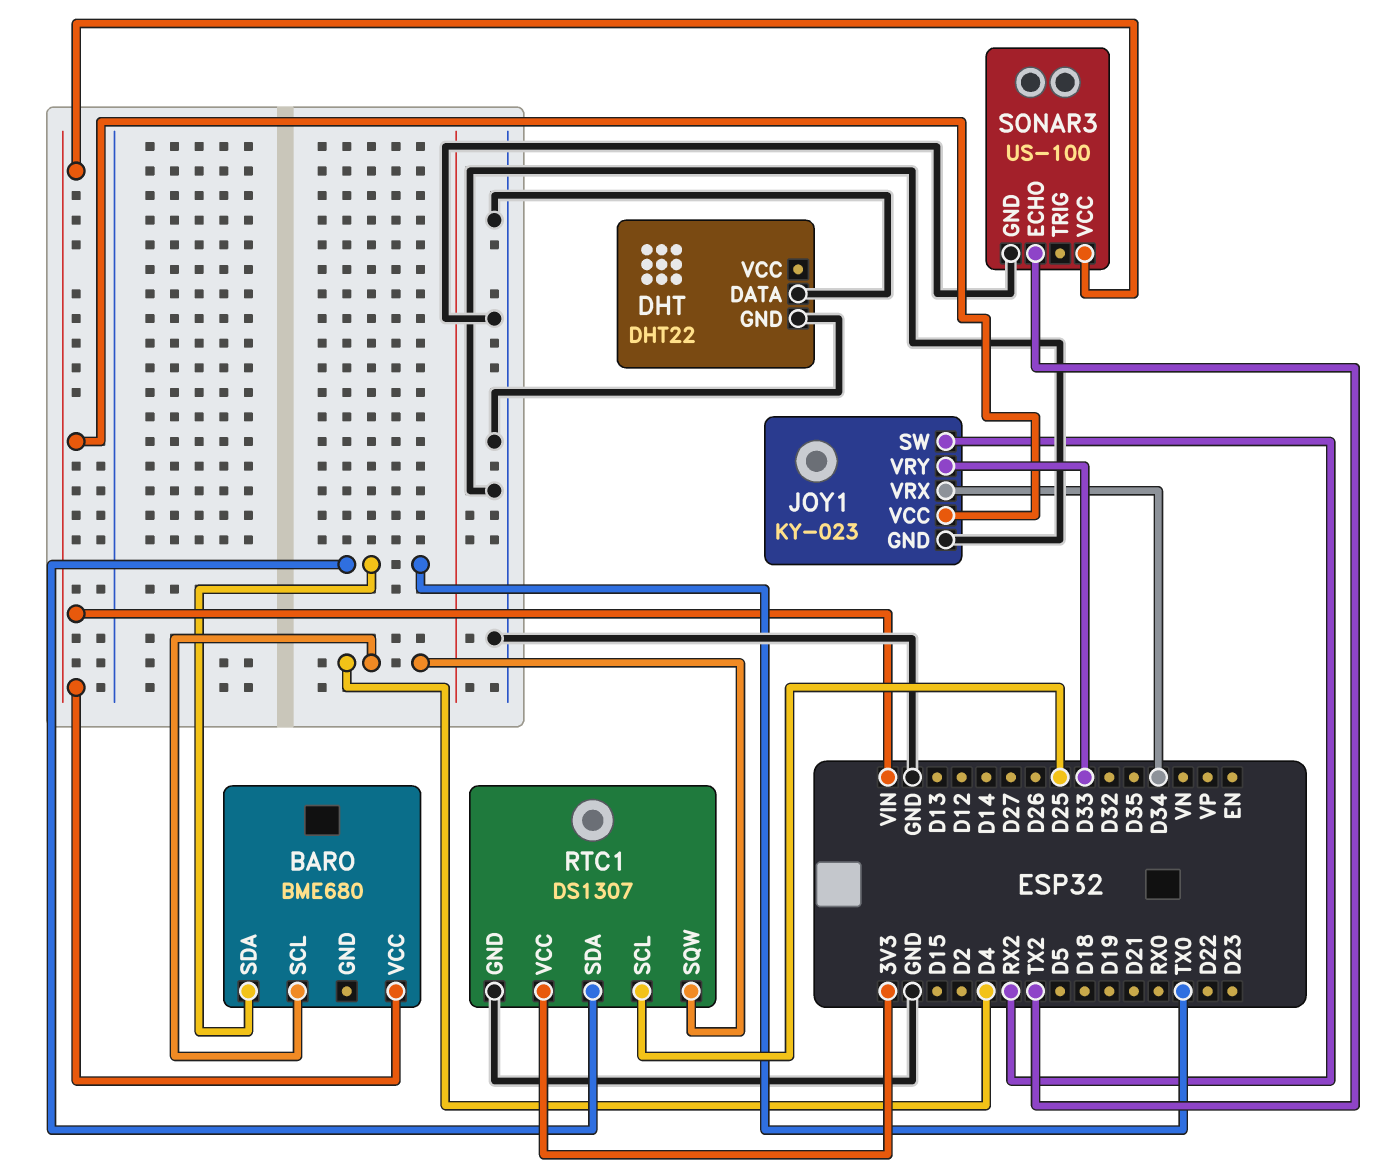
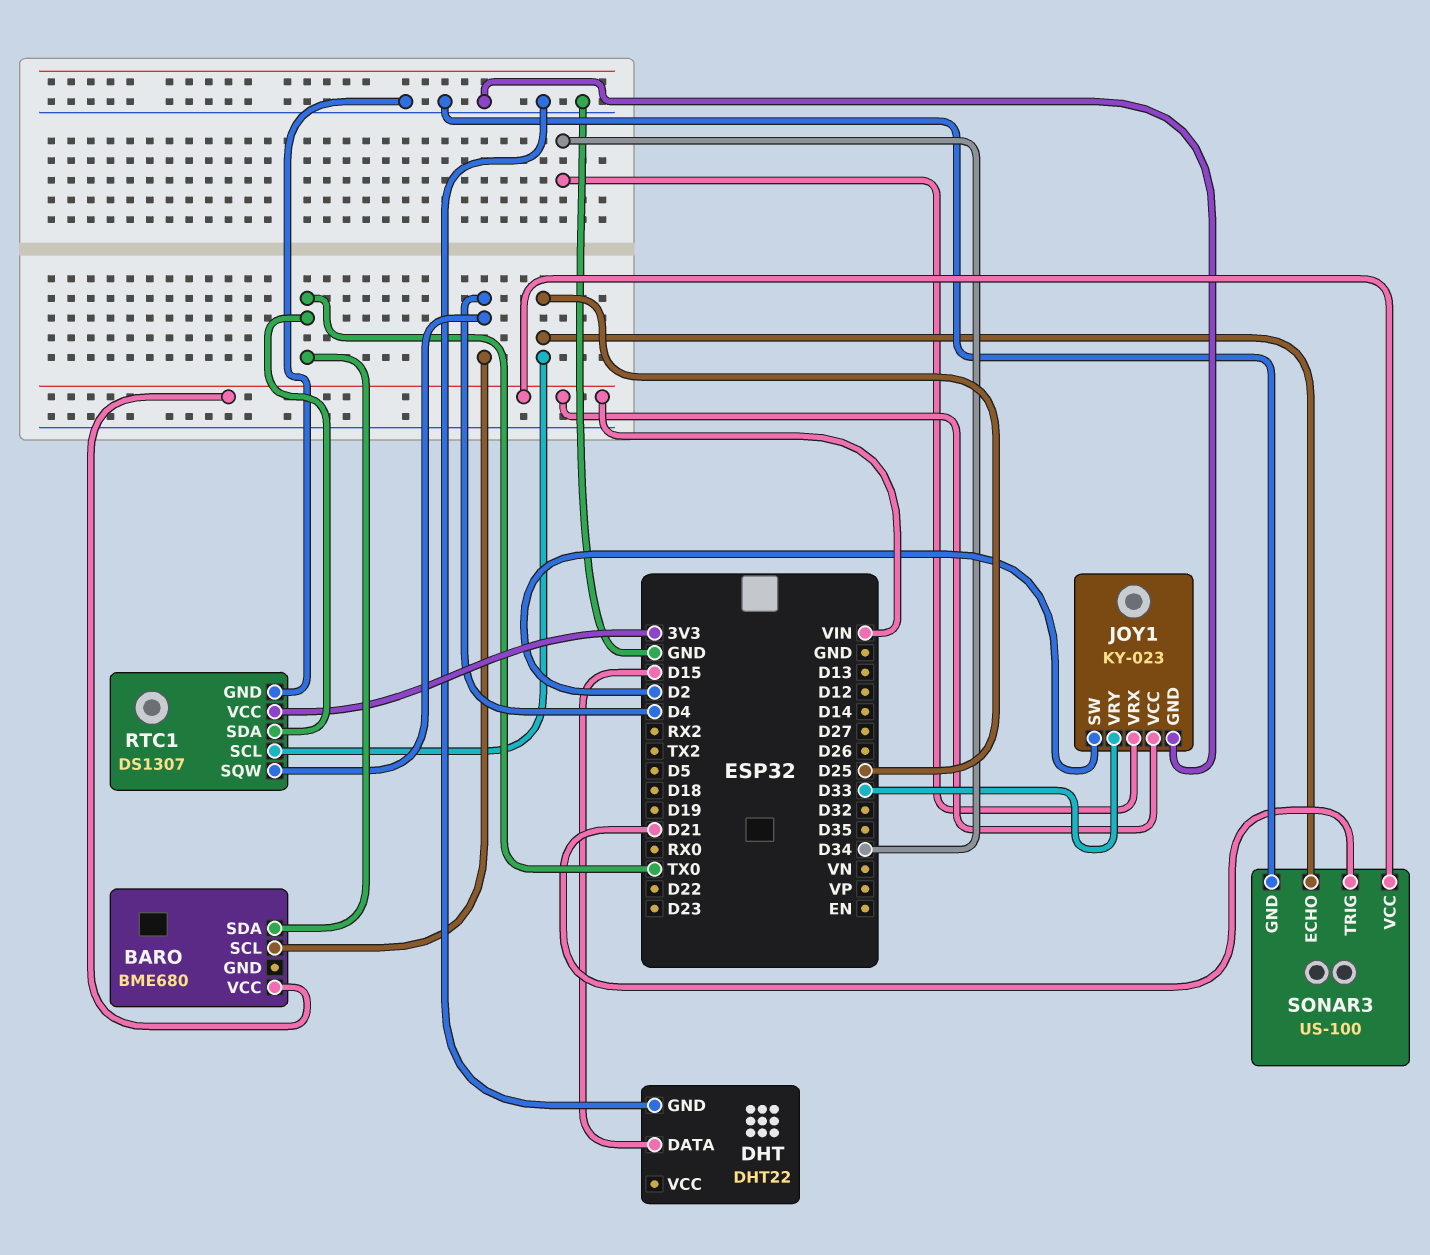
DHT pin DATA: GND -> D15
JOY1 pin SW: RX2 -> D2
SONAR3 pin ECHO: TX2 -> D25
SONAR3 pin TRIG: none -> D21

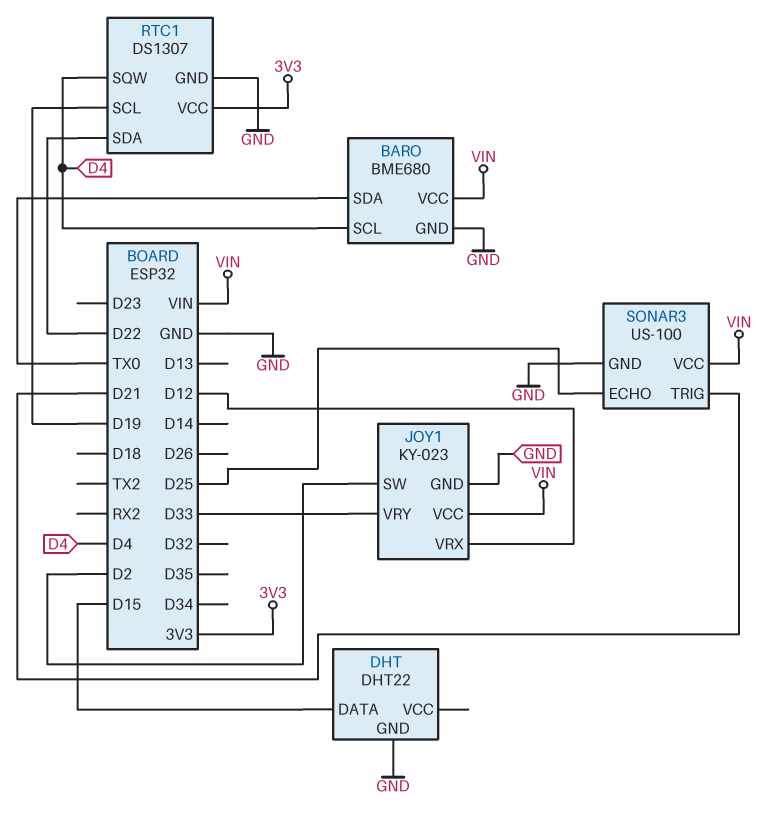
BARO pin GND: none -> GND
JOY1 pin VRX: D34 -> D12
RTC1 pin SCL: D25 -> D19
RTC1 pin SDA: TX0 -> D22

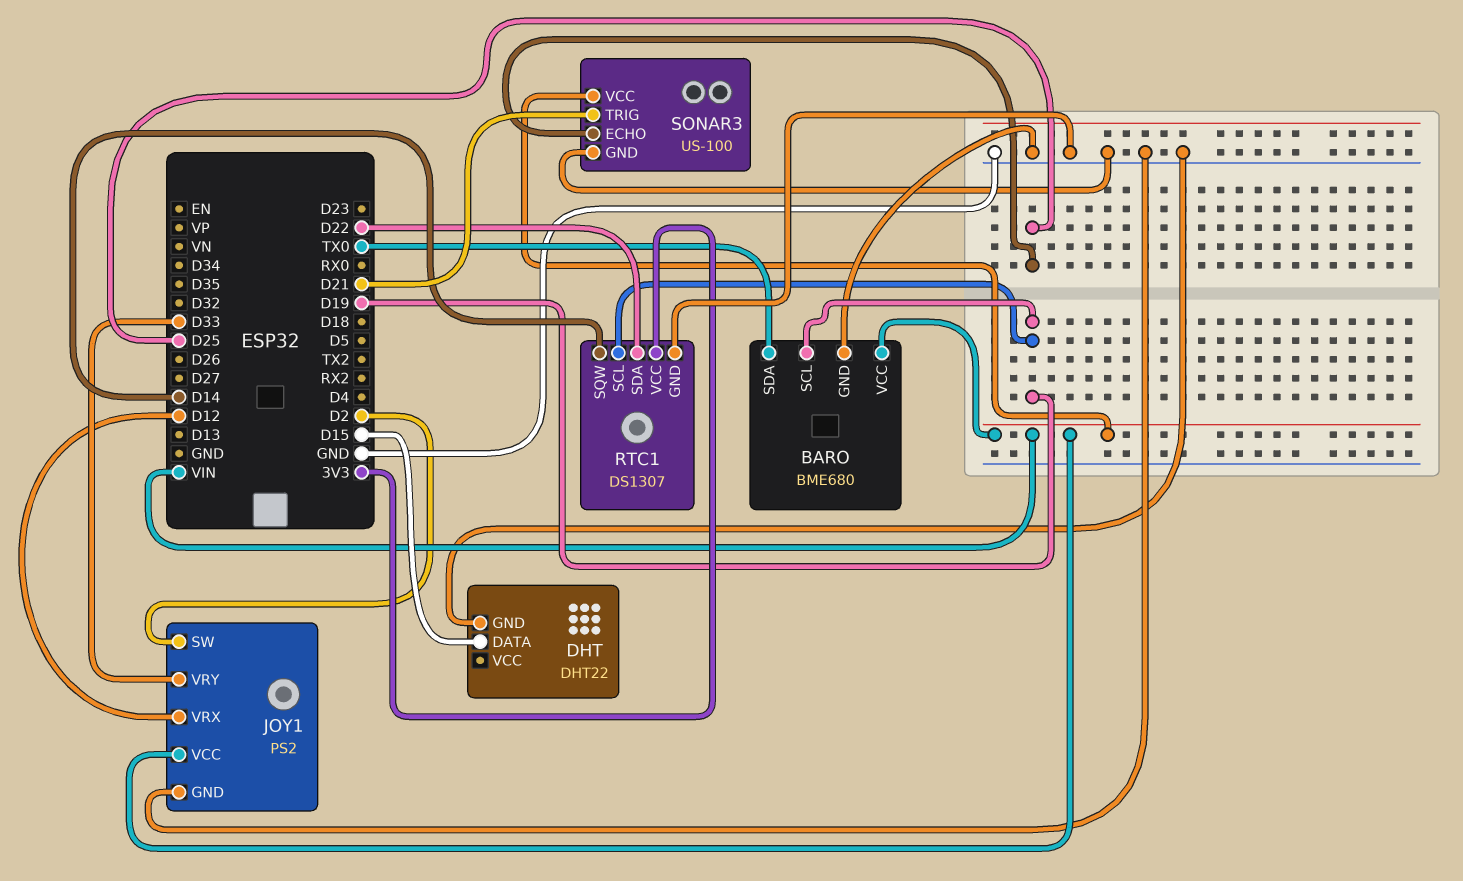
BARO pin SCL: D4 -> D19
JOY1: KY-023 -> PS2
RTC1 pin SQW: D4 -> D14

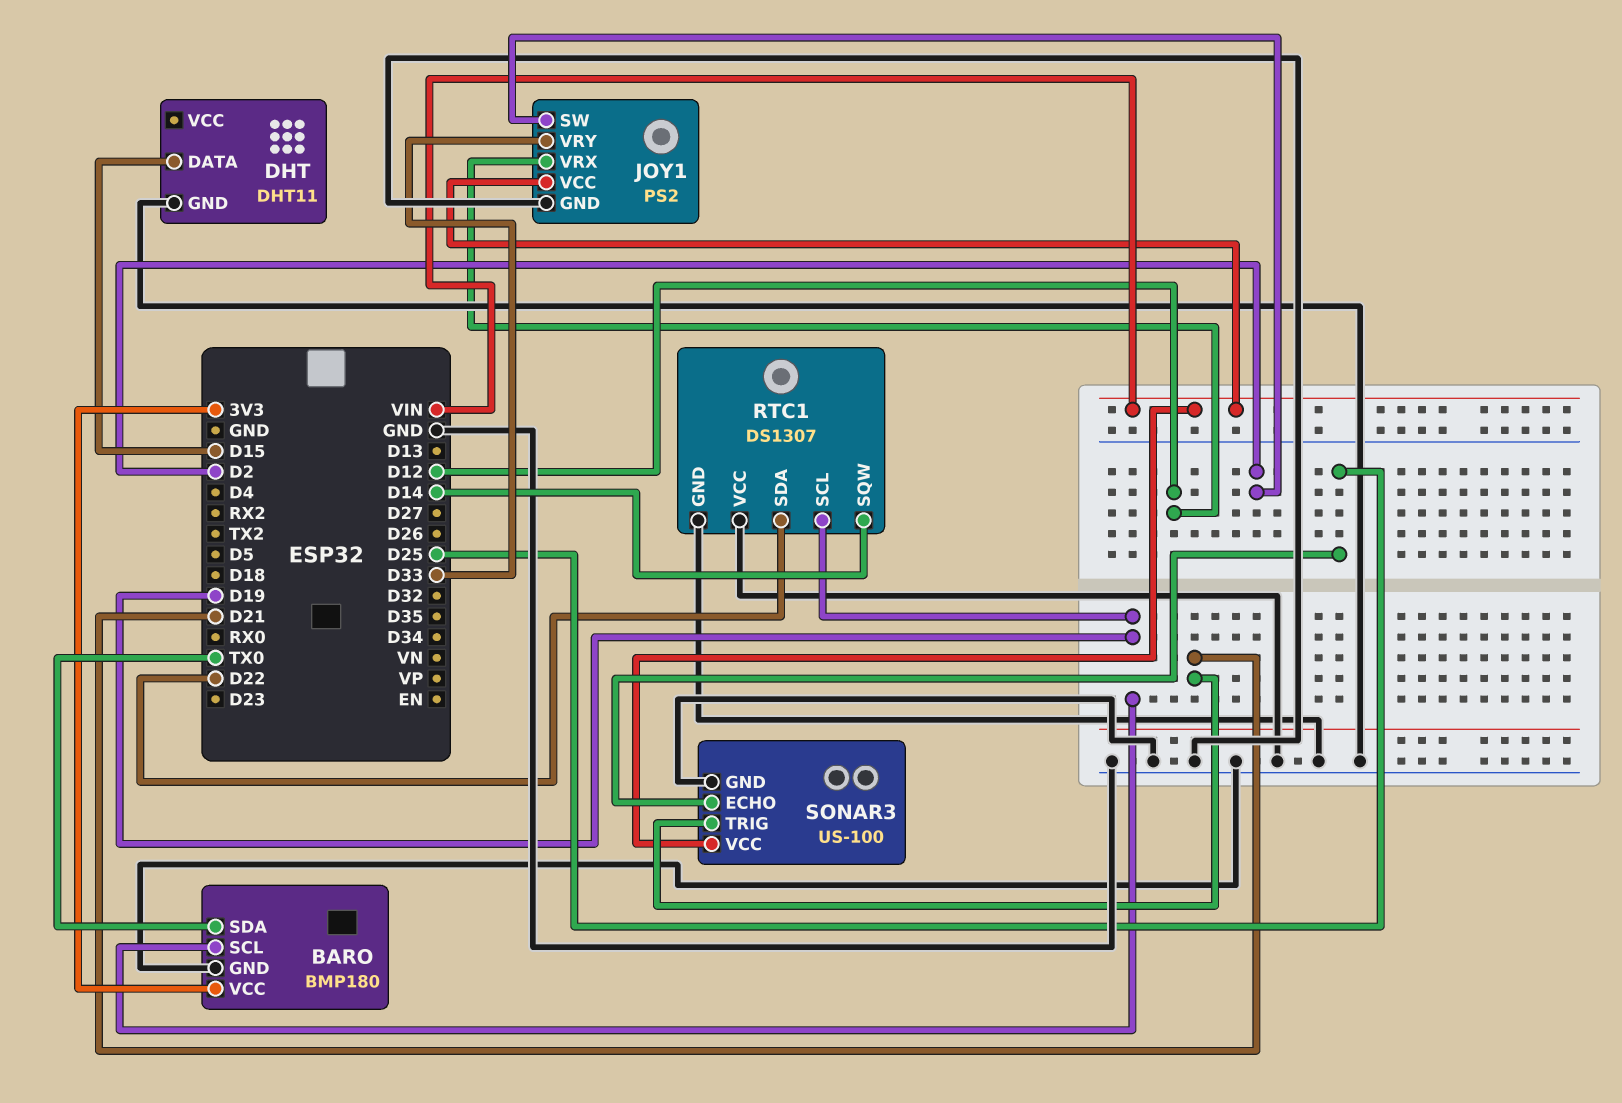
BARO: BME680 -> BMP180
BARO pin VCC: VIN -> 3V3
DHT: DHT22 -> DHT11
RTC1 pin VCC: 3V3 -> GND

